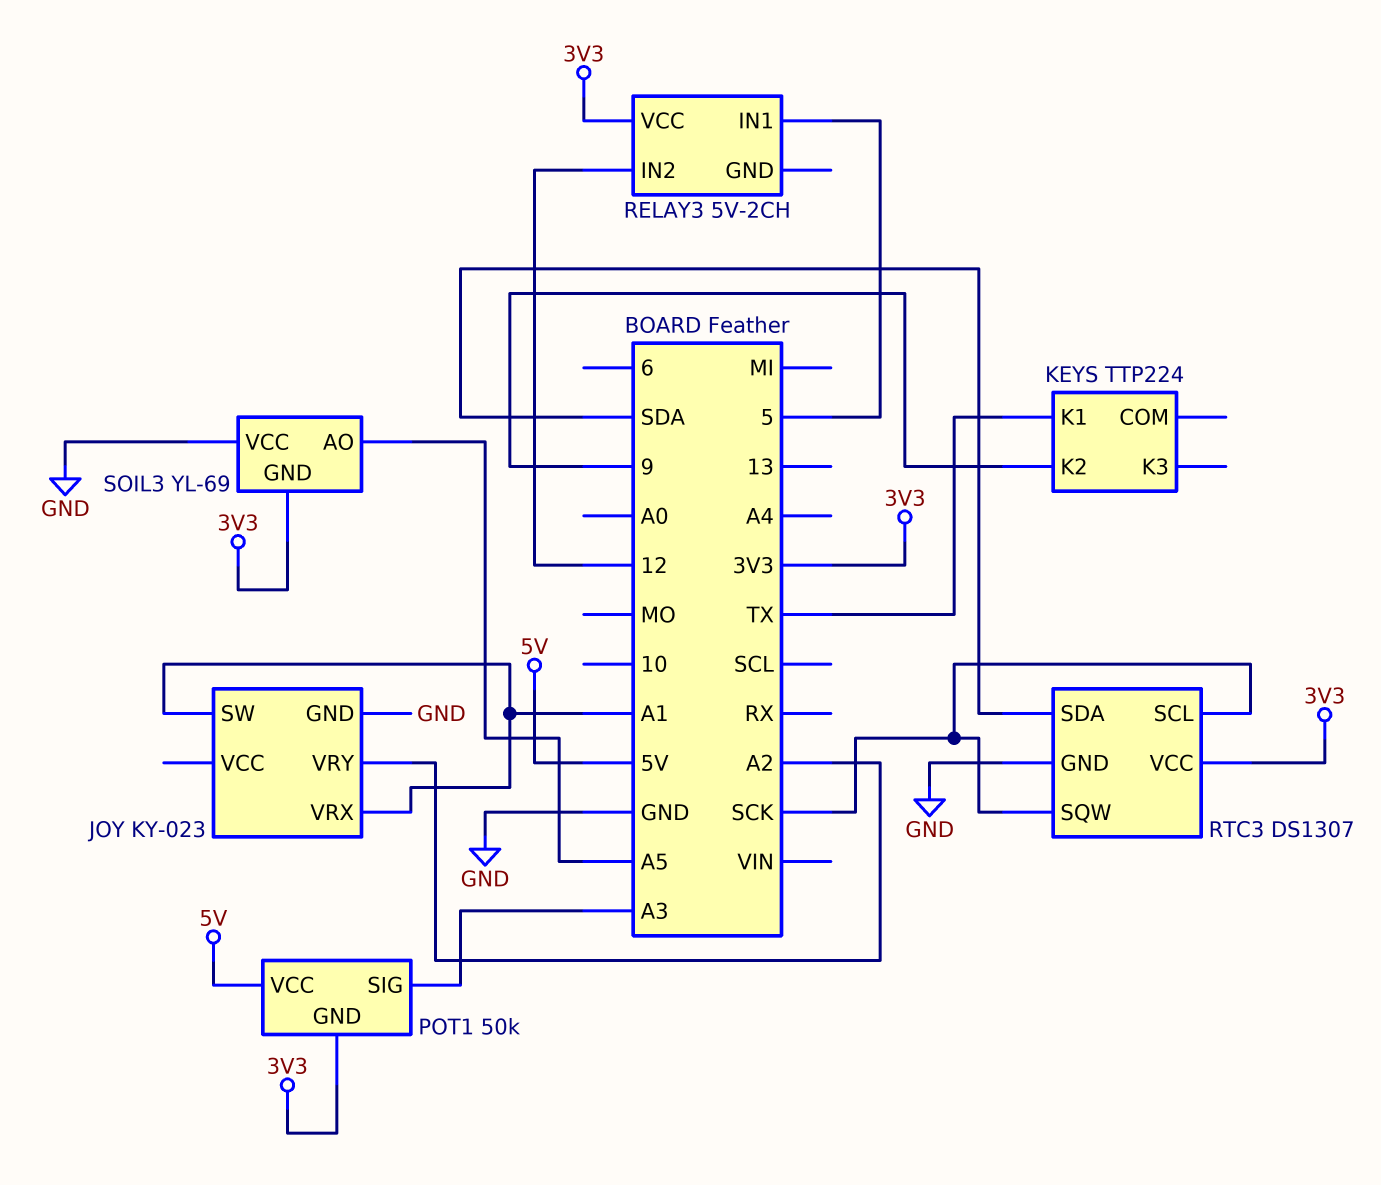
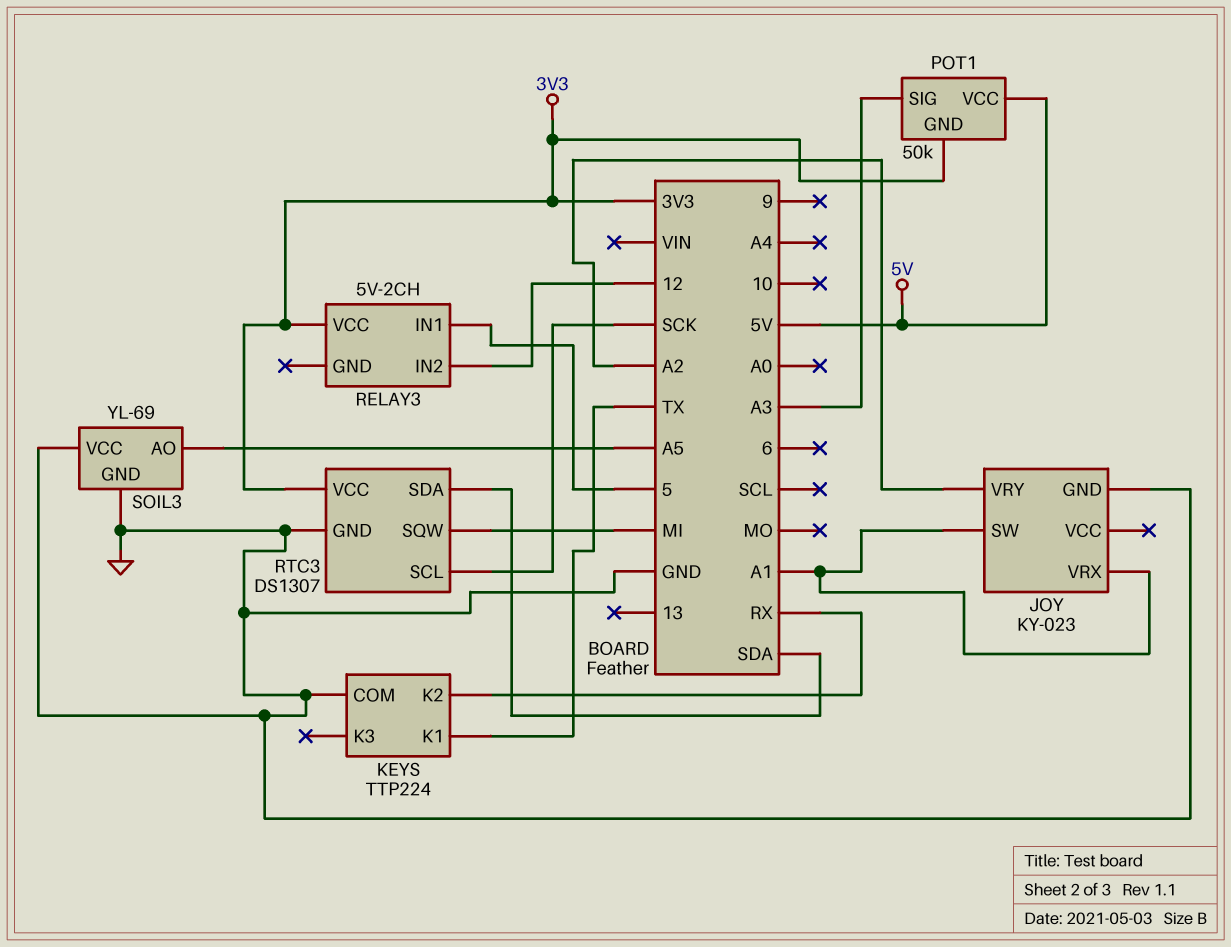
KEYS pin COM: none -> GND
KEYS pin K2: 9 -> RX
RTC3 pin SQW: SCK -> MI
SOIL3 pin GND: 3V3 -> GND

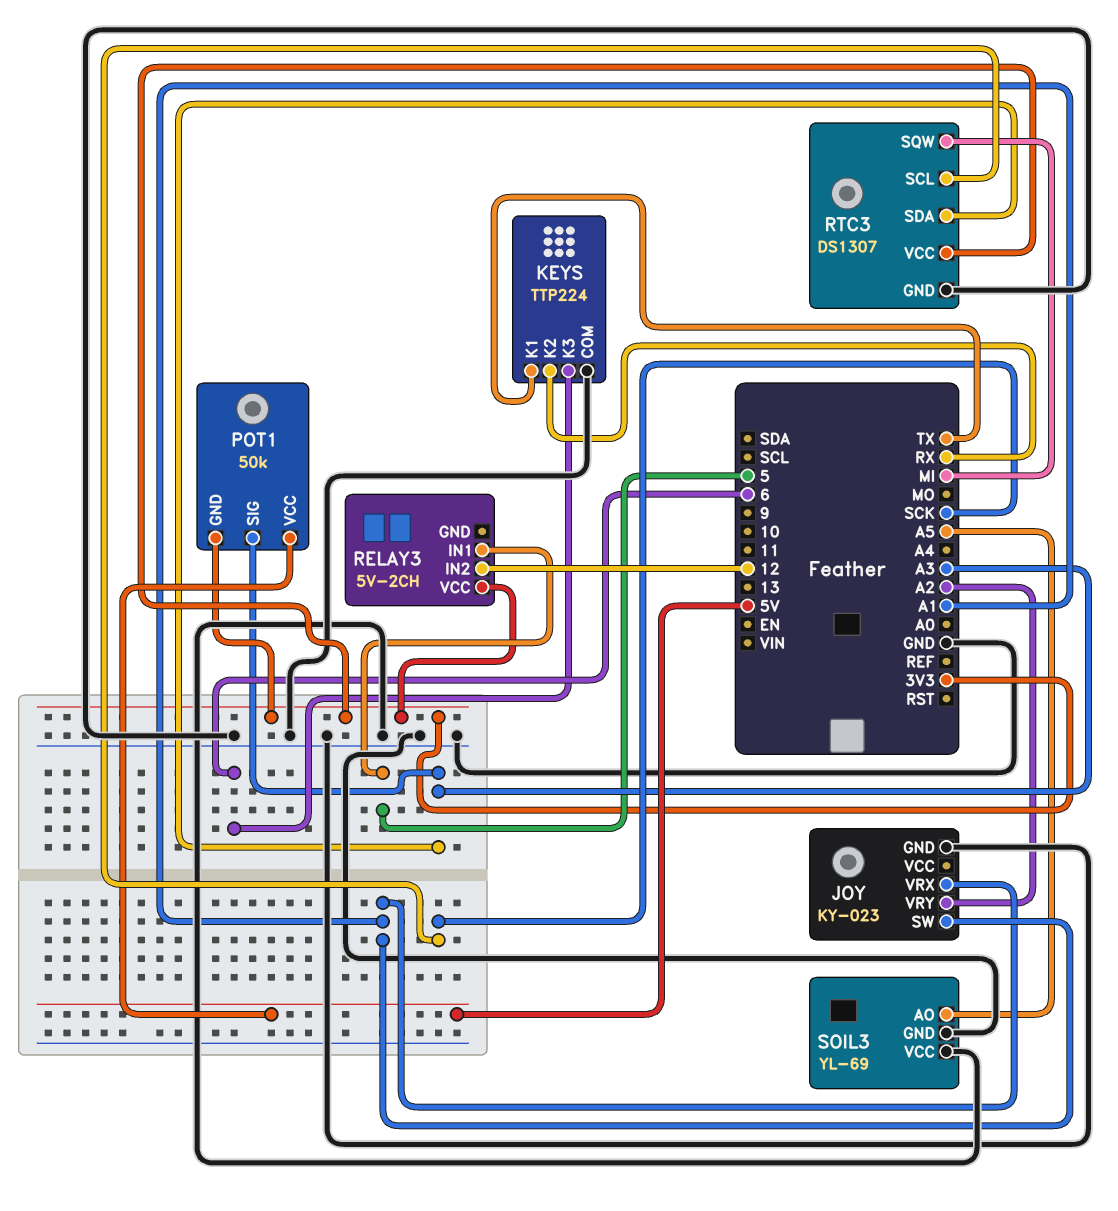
KEYS pin K3: none -> 6
RTC3 pin SDA: SDA -> A3

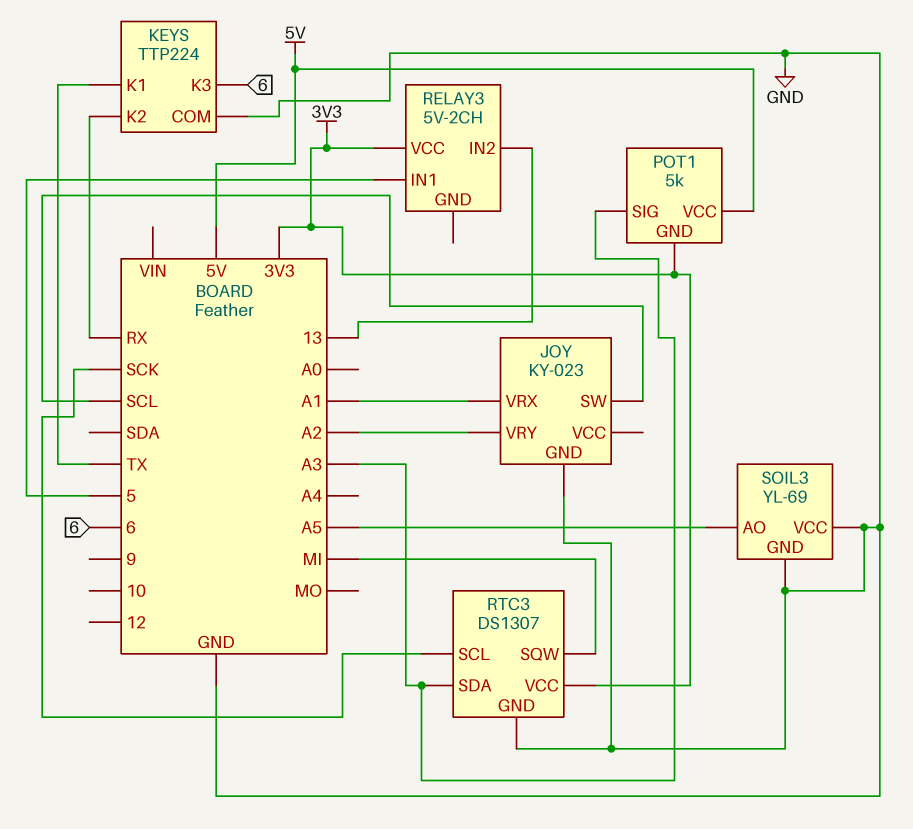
JOY pin SW: A1 -> SCL
POT1: 50k -> 5k
RELAY3 pin IN2: 12 -> 13

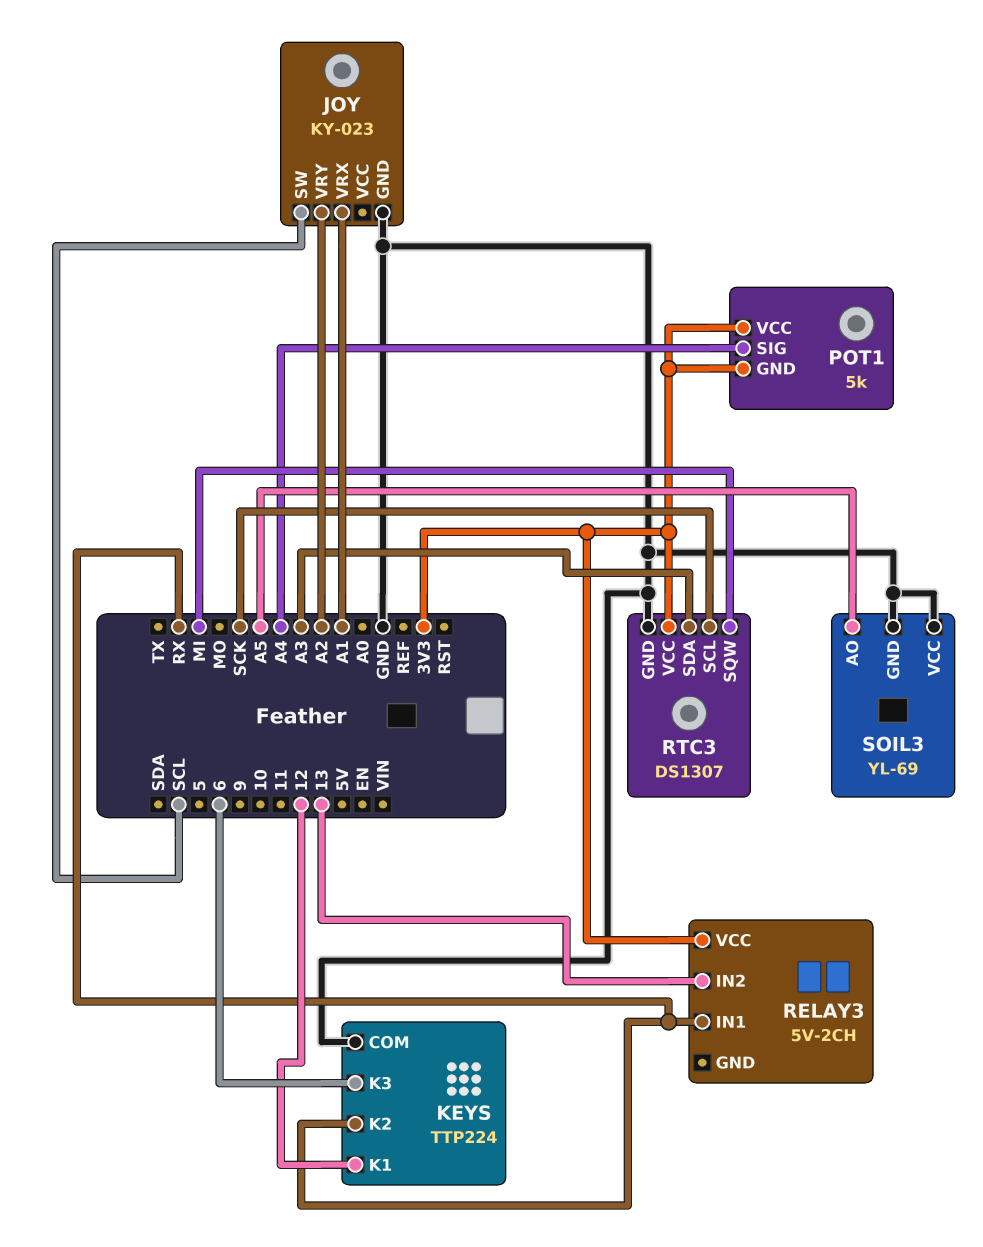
KEYS pin K1: TX -> 12
POT1 pin SIG: A3 -> A4
POT1 pin VCC: 5V -> 3V3
RELAY3 pin IN1: 5 -> RX

